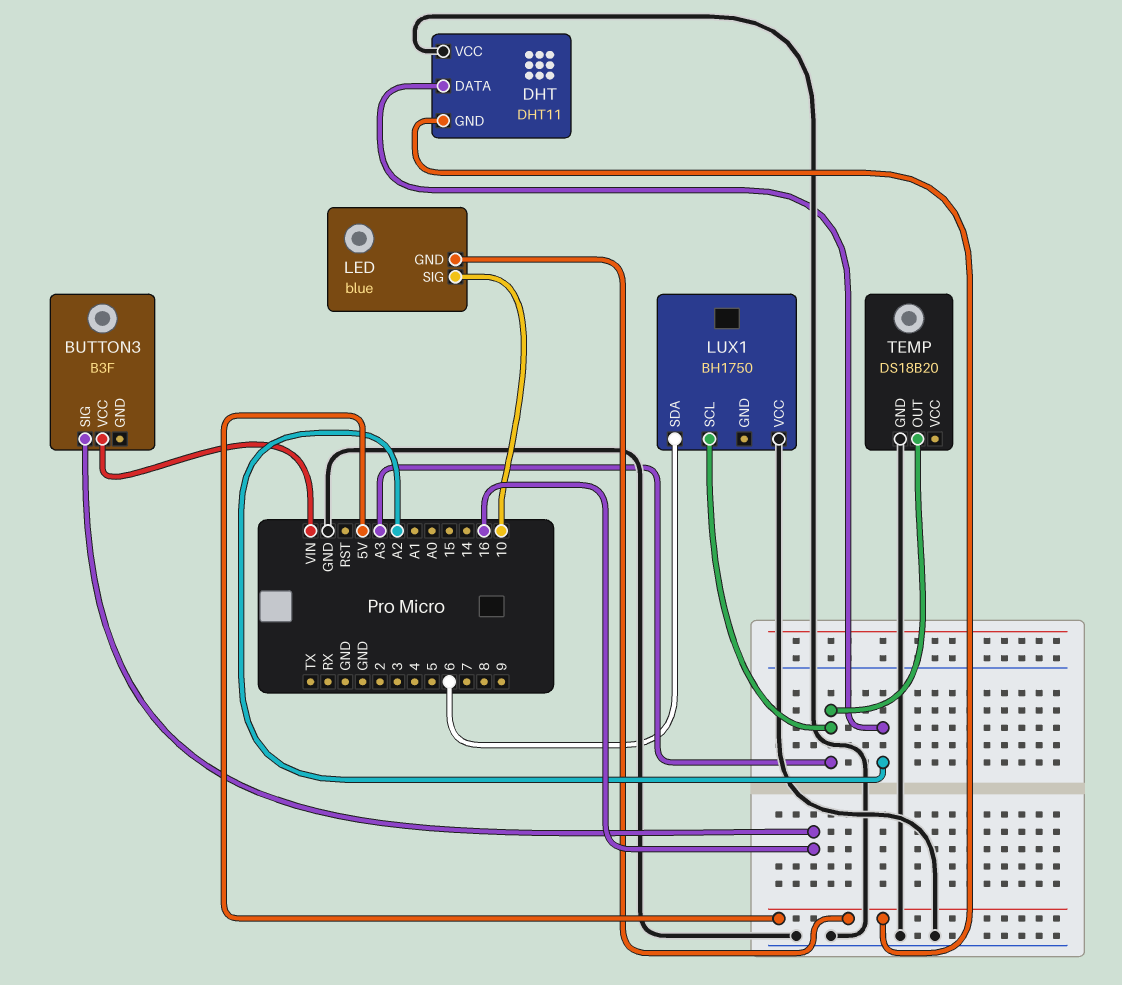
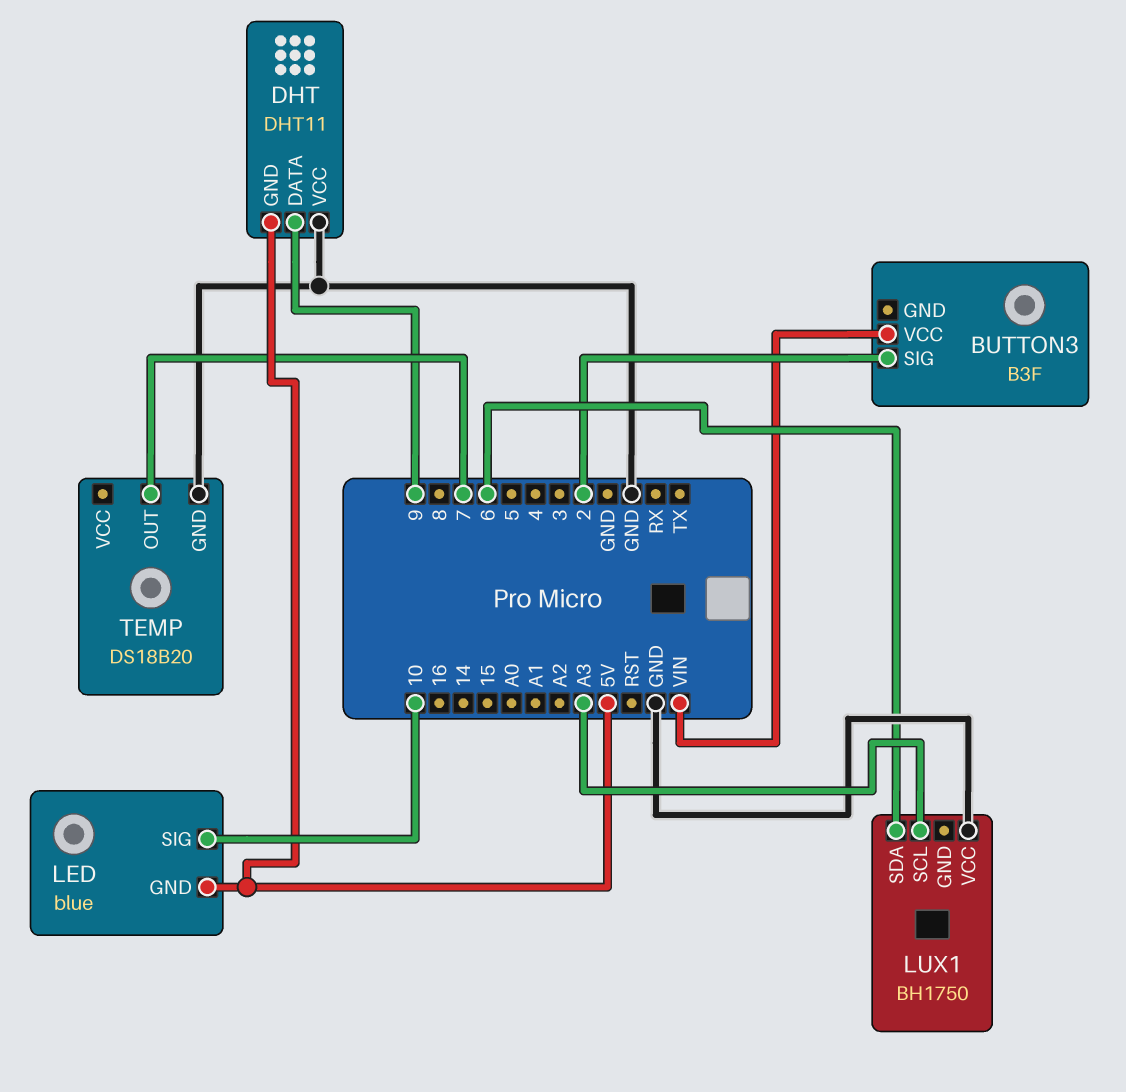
BUTTON3 pin SIG: 16 -> 2
DHT pin DATA: A2 -> 9
TEMP pin OUT: A3 -> 7

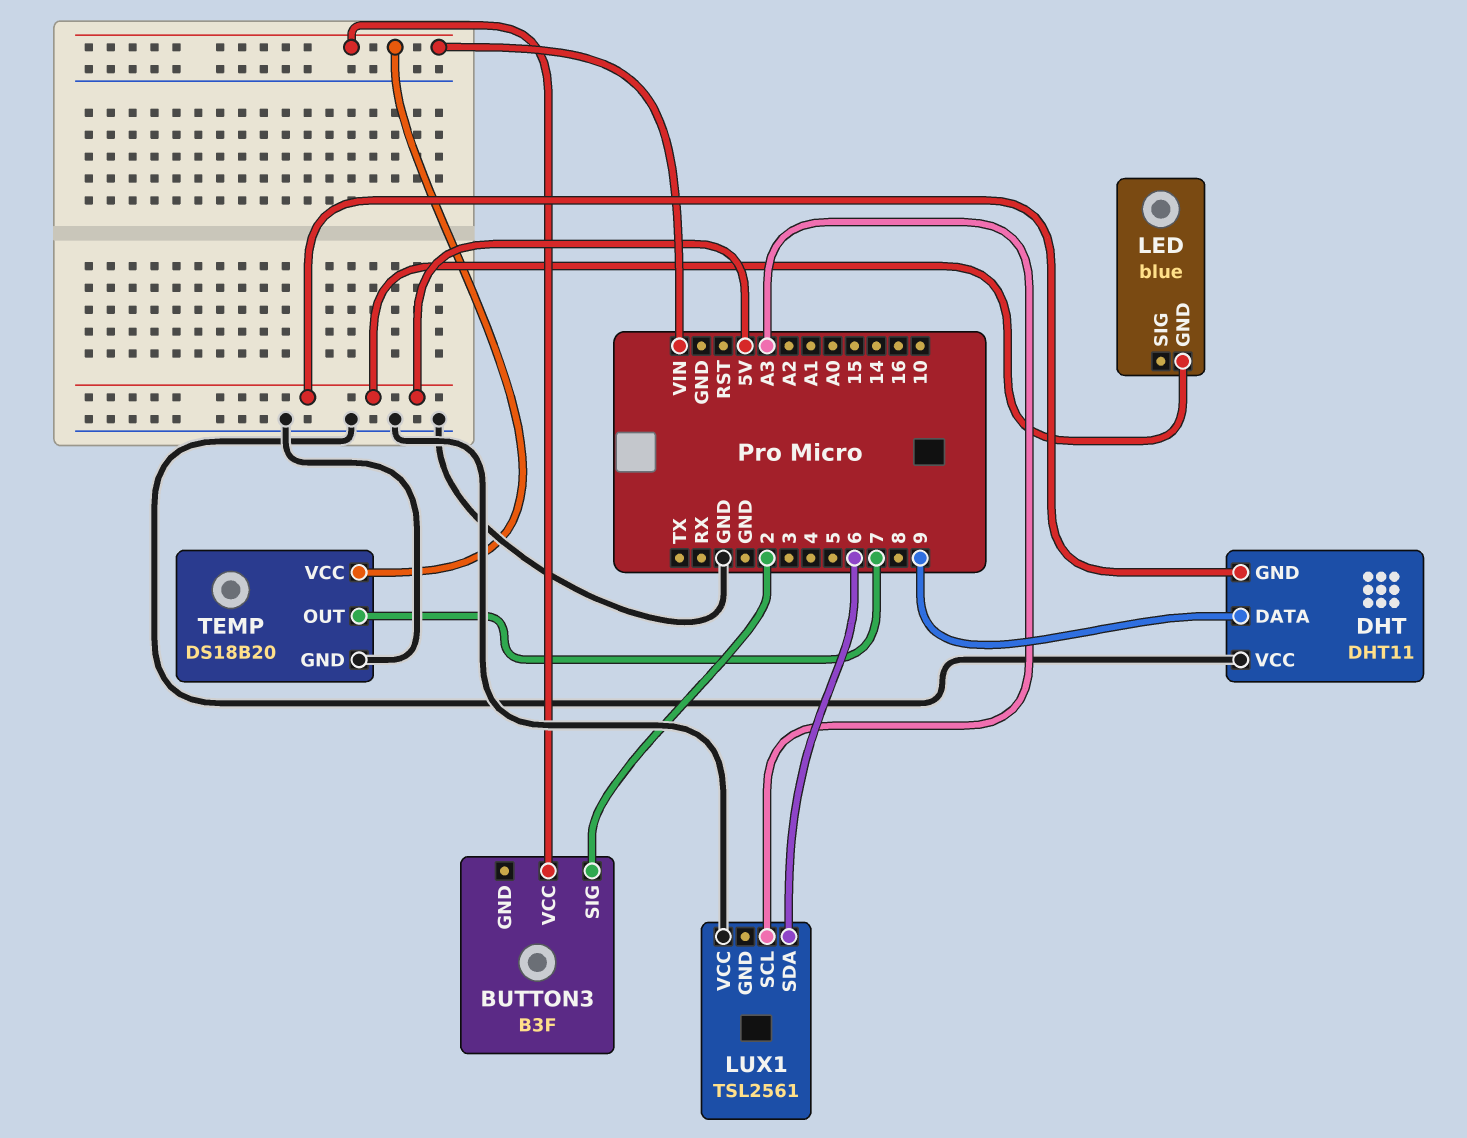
LED pin SIG: 10 -> none
LUX1: BH1750 -> TSL2561
TEMP pin VCC: none -> VIN

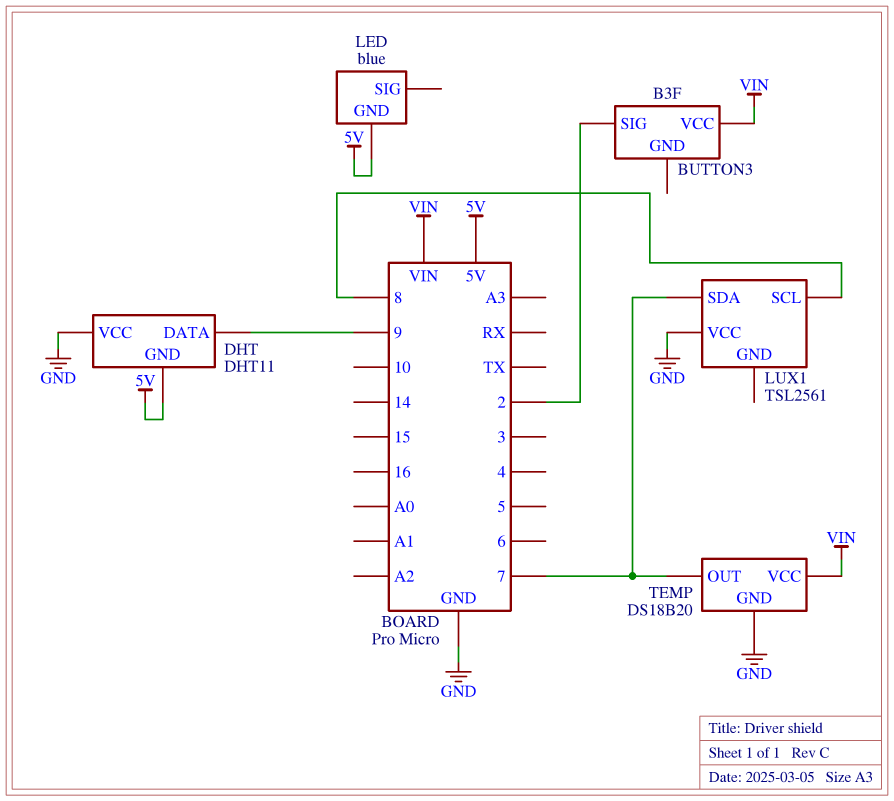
LUX1 pin SCL: A3 -> 8
LUX1 pin SDA: 6 -> 7

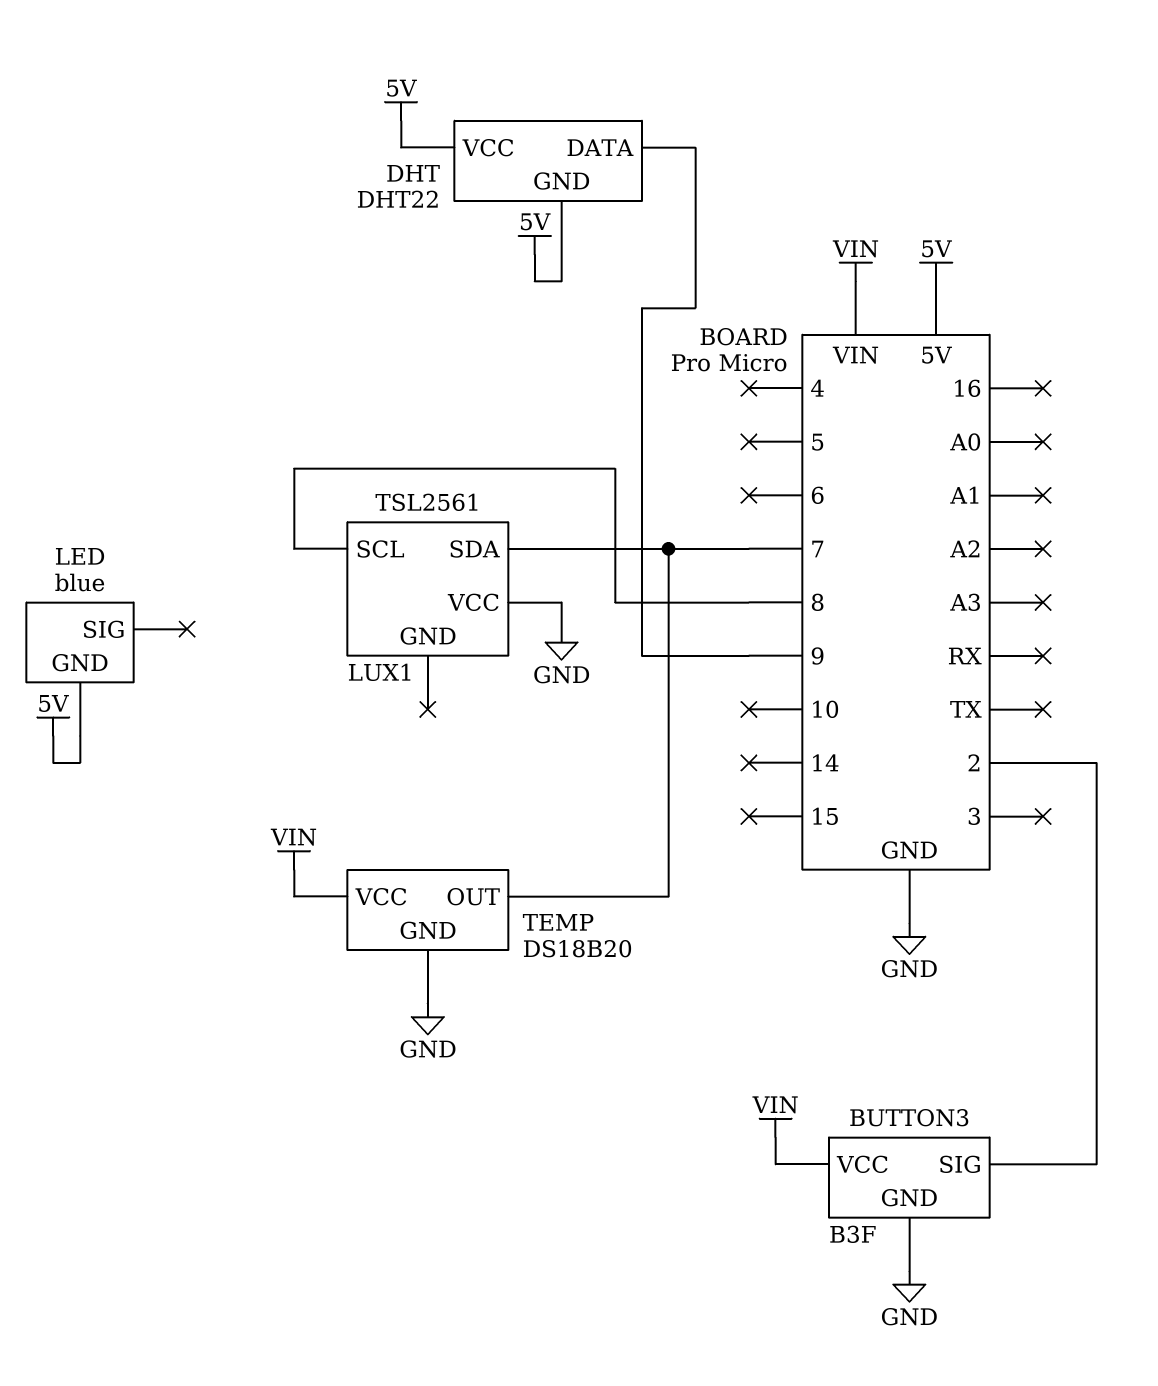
BUTTON3 pin GND: none -> GND
DHT: DHT11 -> DHT22
DHT pin VCC: GND -> 5V

